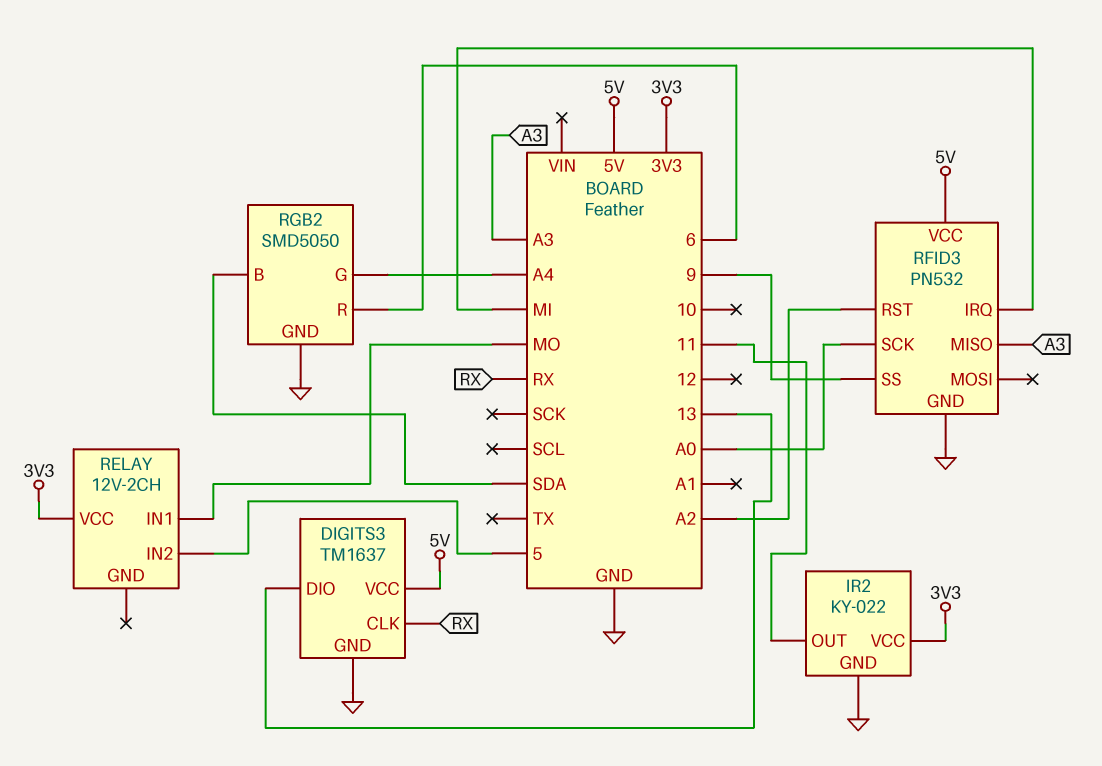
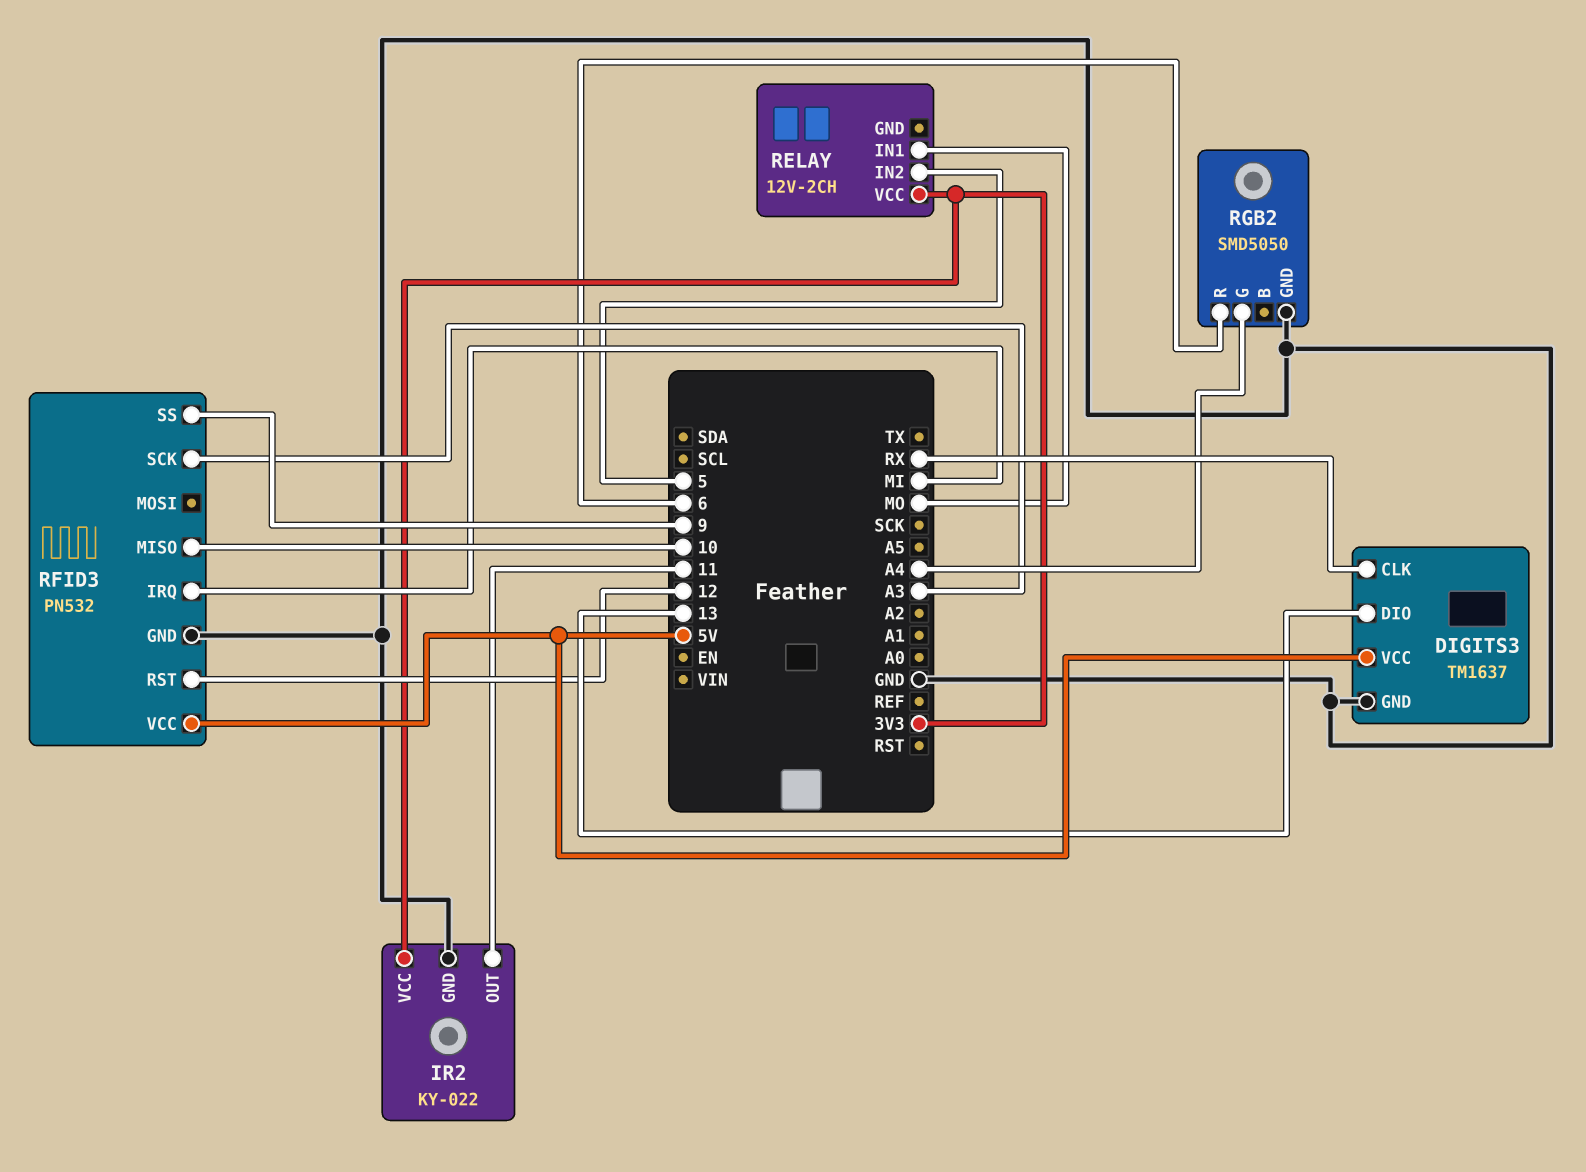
RFID3 pin MISO: A3 -> 10
RFID3 pin RST: A2 -> 12
RFID3 pin SCK: A0 -> A3
RGB2 pin B: SDA -> none

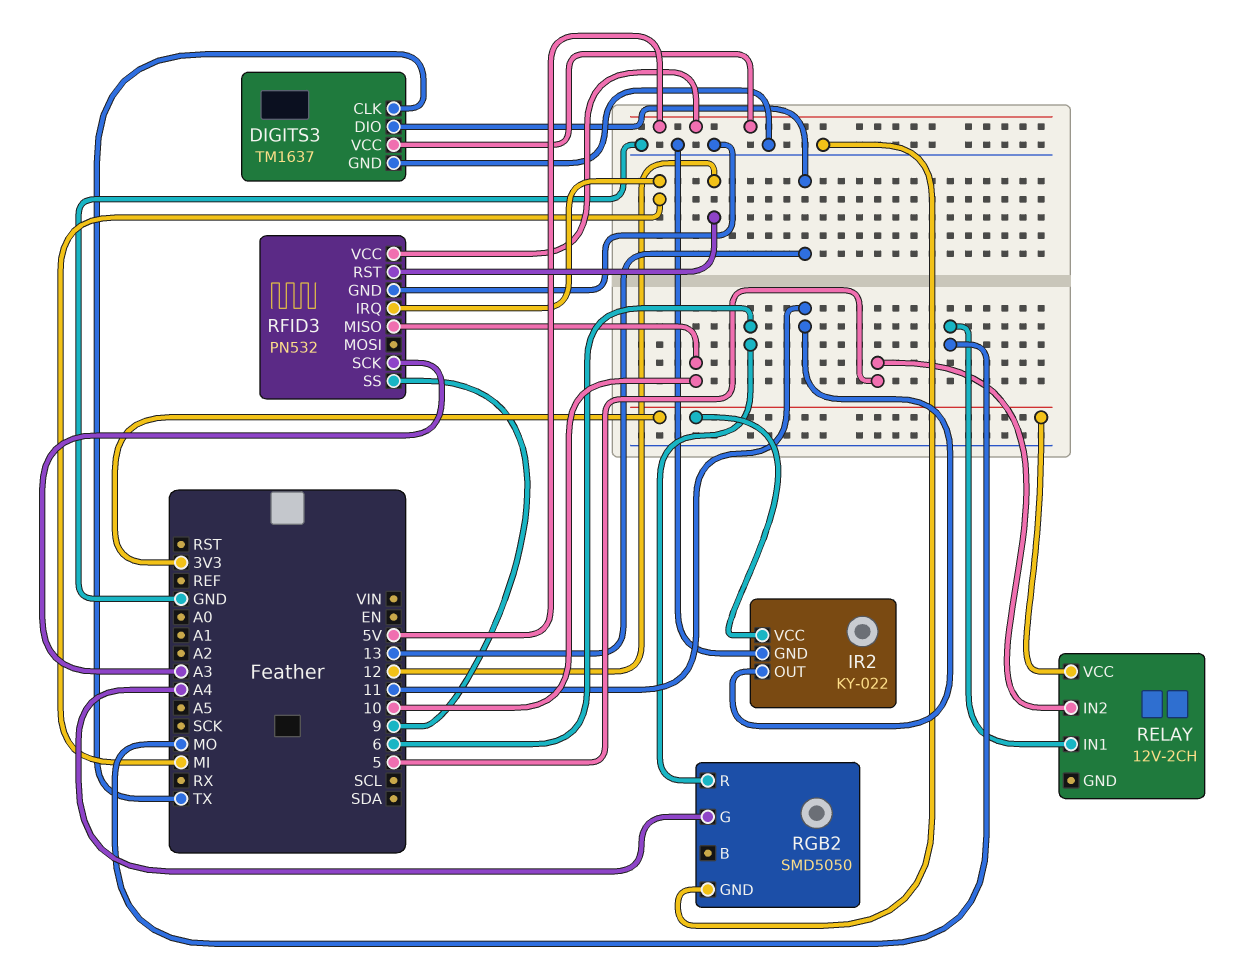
DIGITS3 pin CLK: RX -> TX

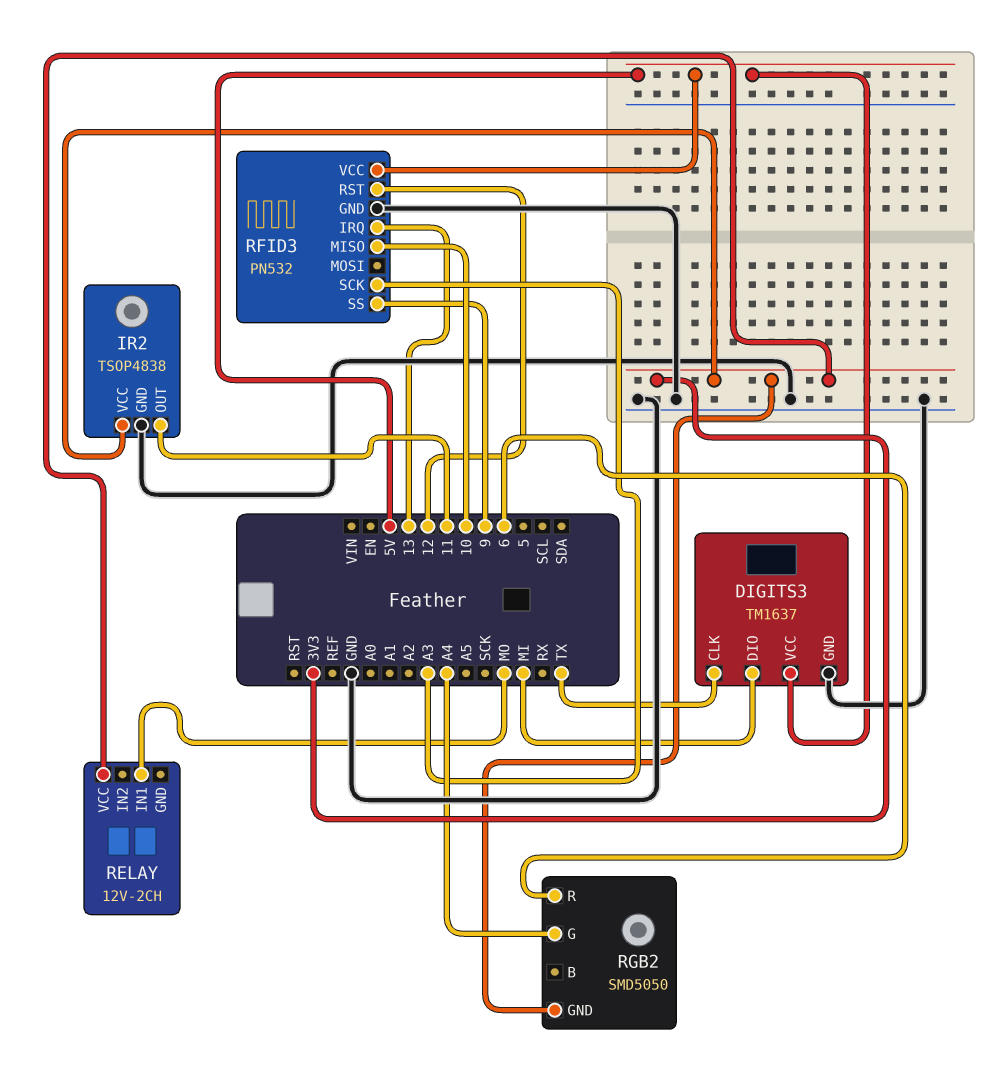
DIGITS3 pin DIO: 13 -> MI
IR2: KY-022 -> TSOP4838
RELAY pin IN2: 5 -> none
RFID3 pin IRQ: MI -> 13
RGB2 pin GND: GND -> 3V3

